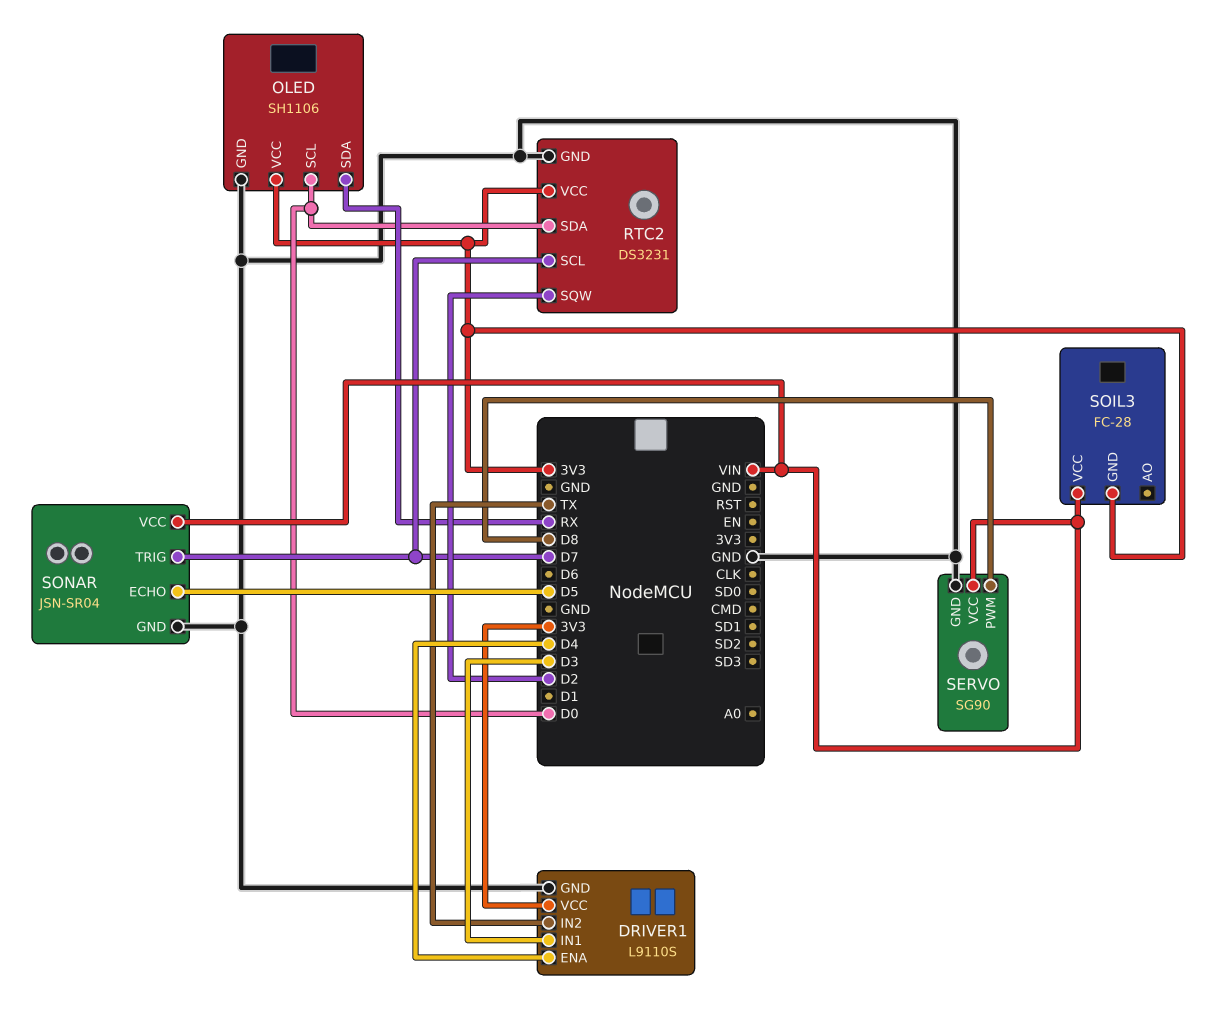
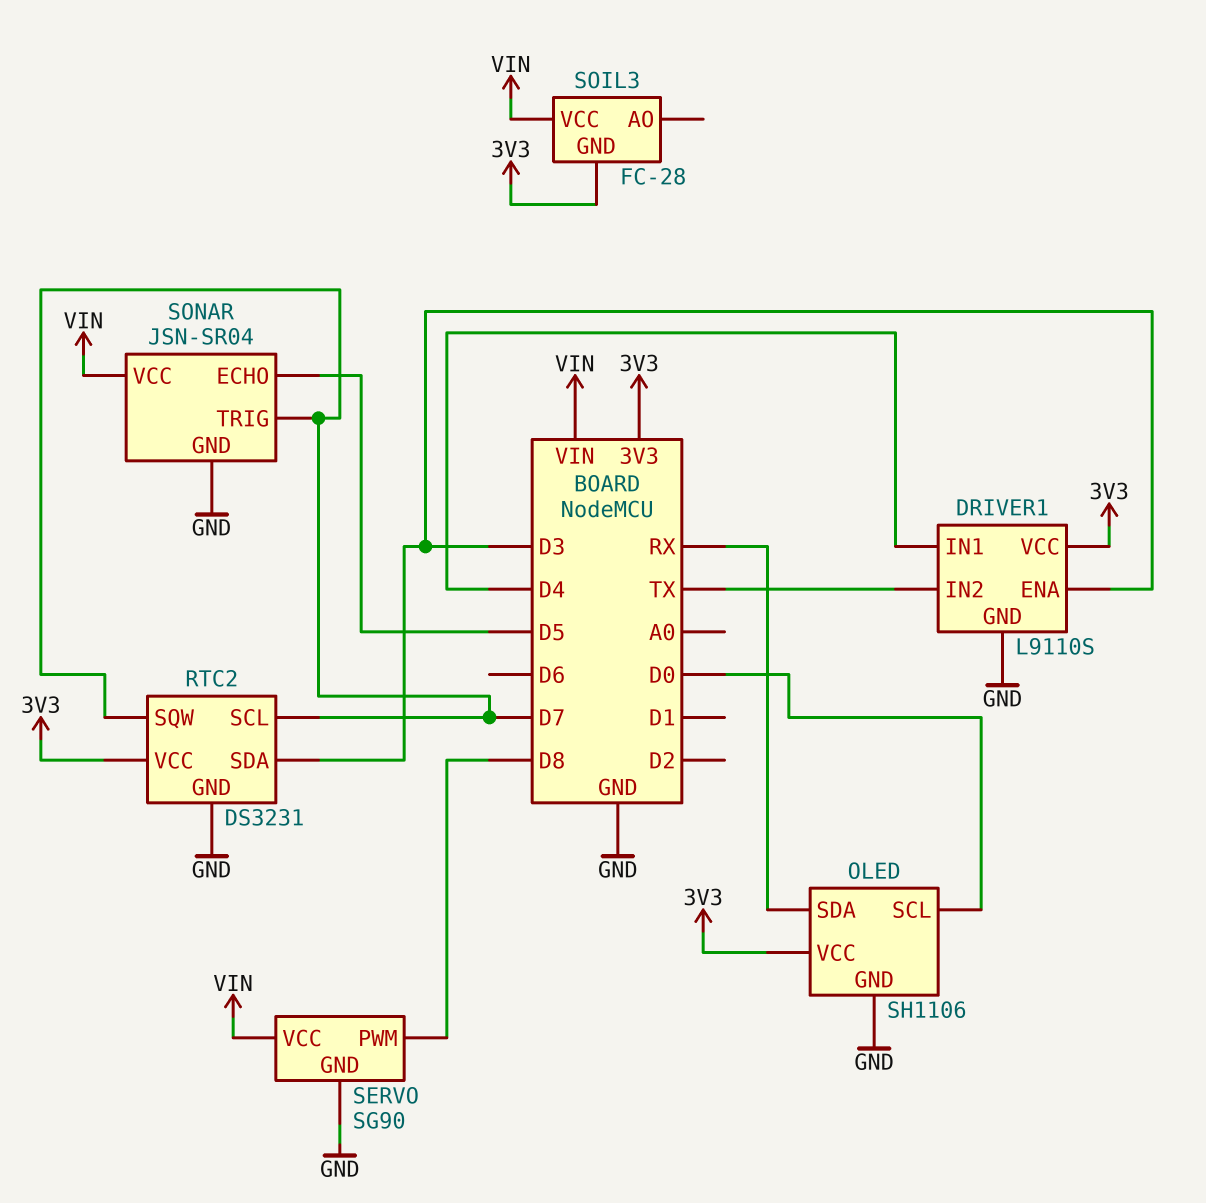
DRIVER1 pin ENA: D4 -> D3
DRIVER1 pin IN1: D3 -> D4
RTC2 pin SDA: D0 -> D3
RTC2 pin SQW: D2 -> D7

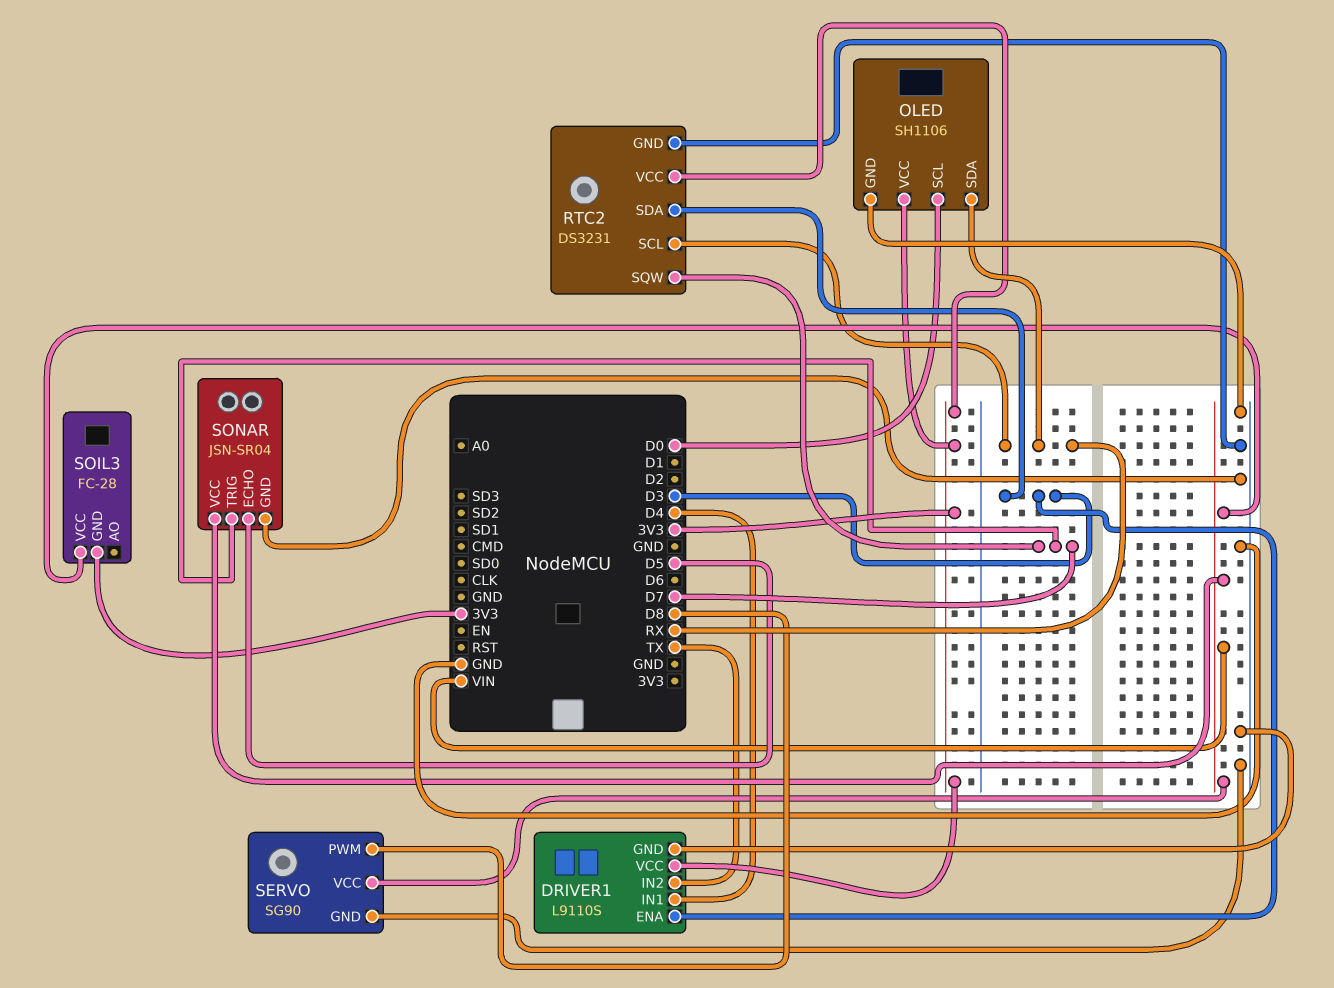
RTC2 pin SCL: D7 -> RX

